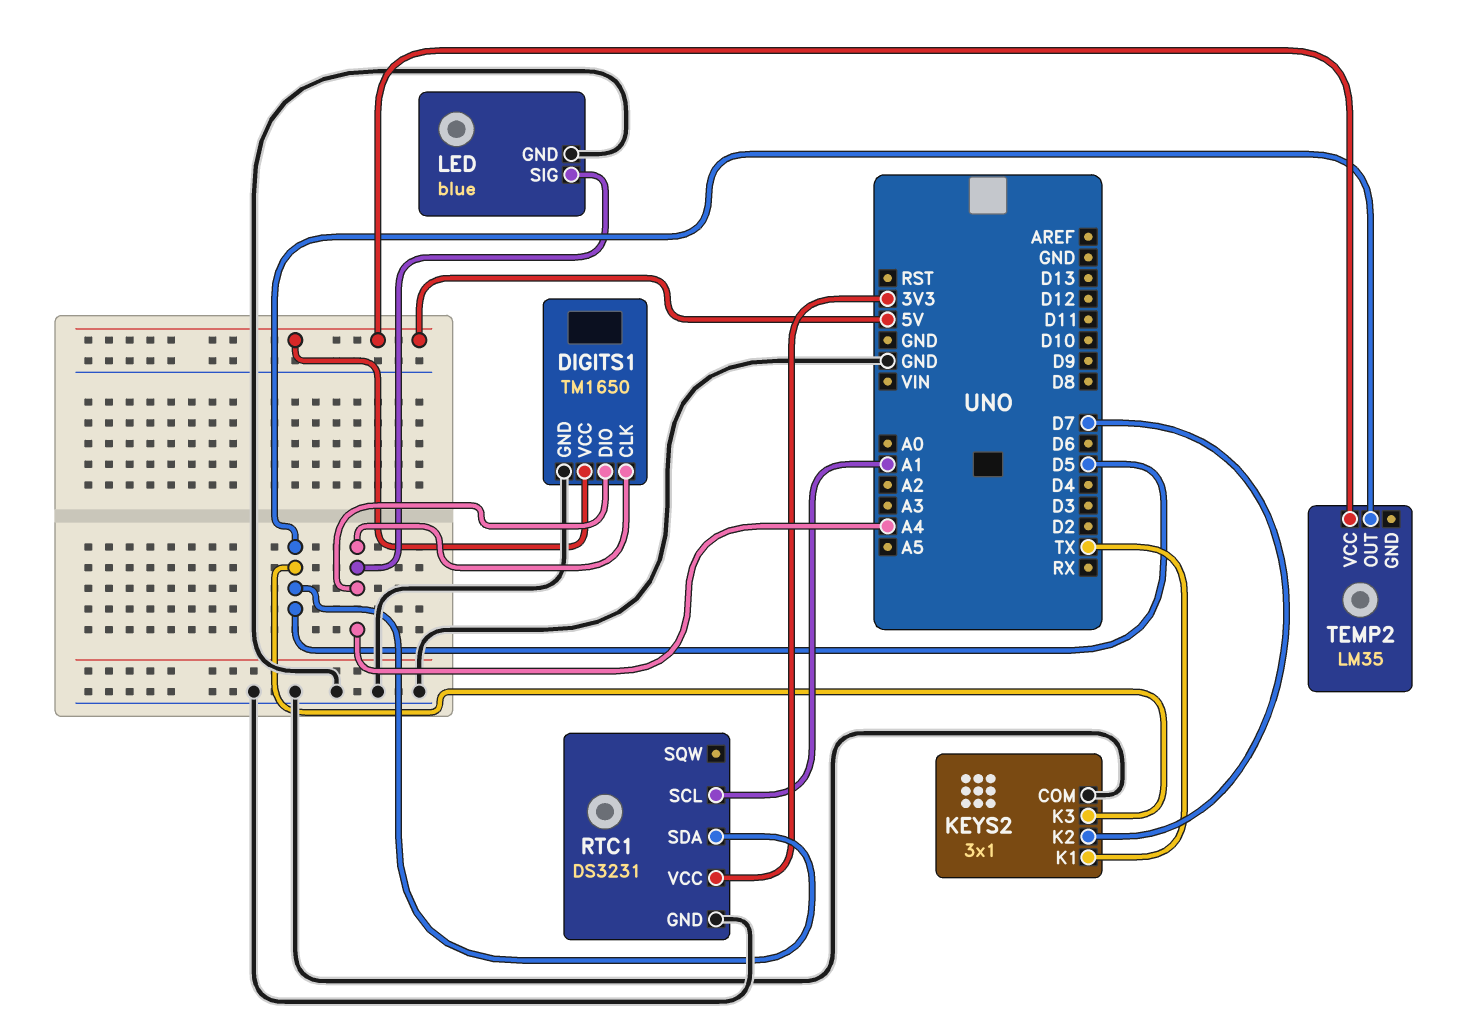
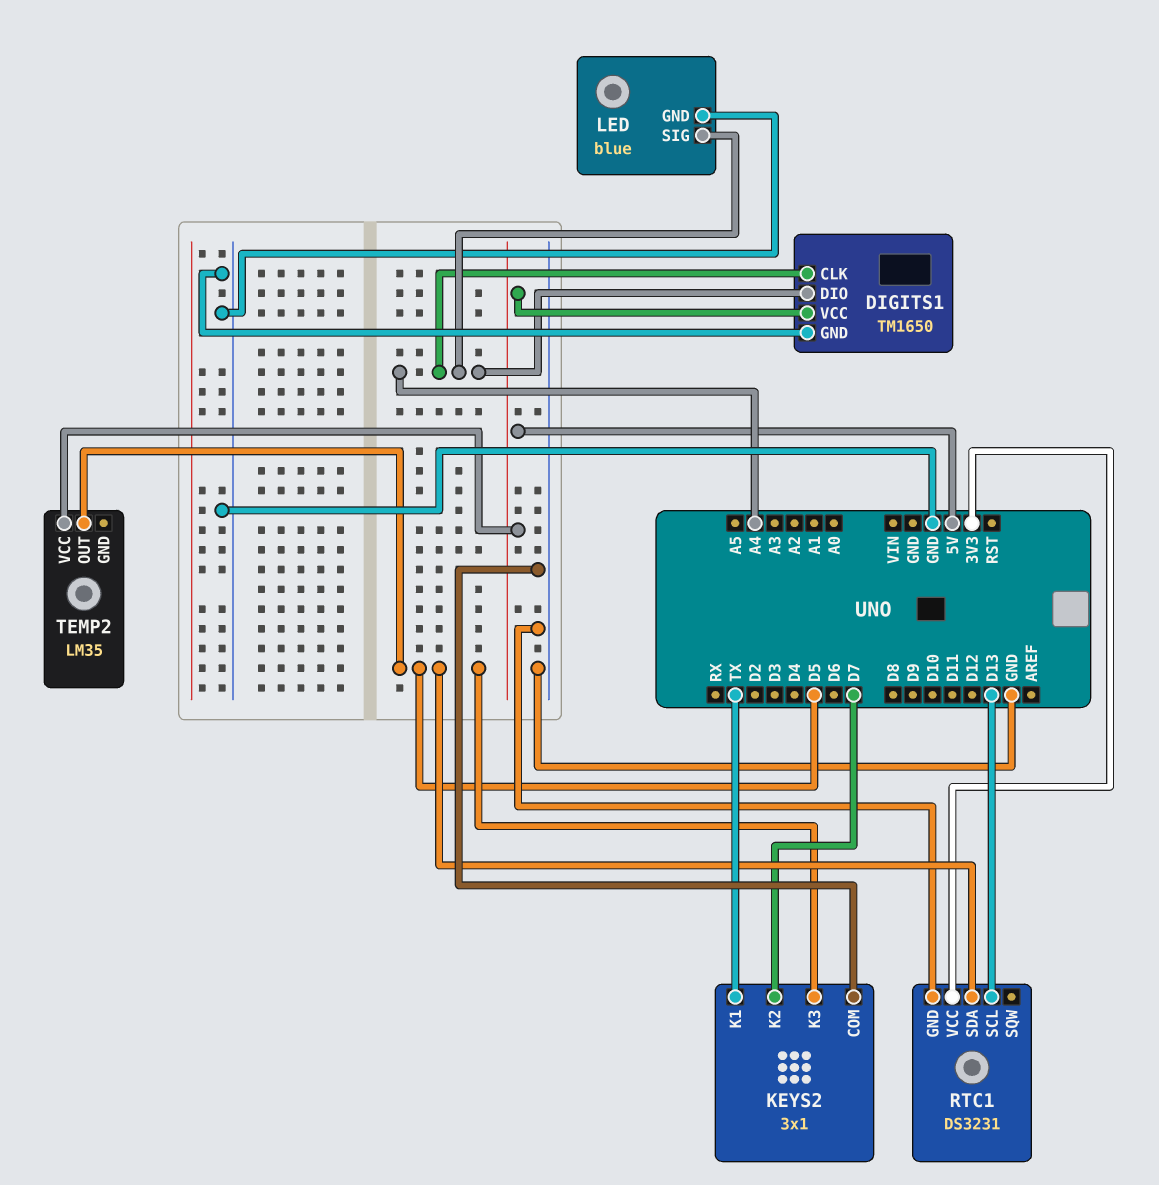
RTC1 pin SCL: A1 -> D13

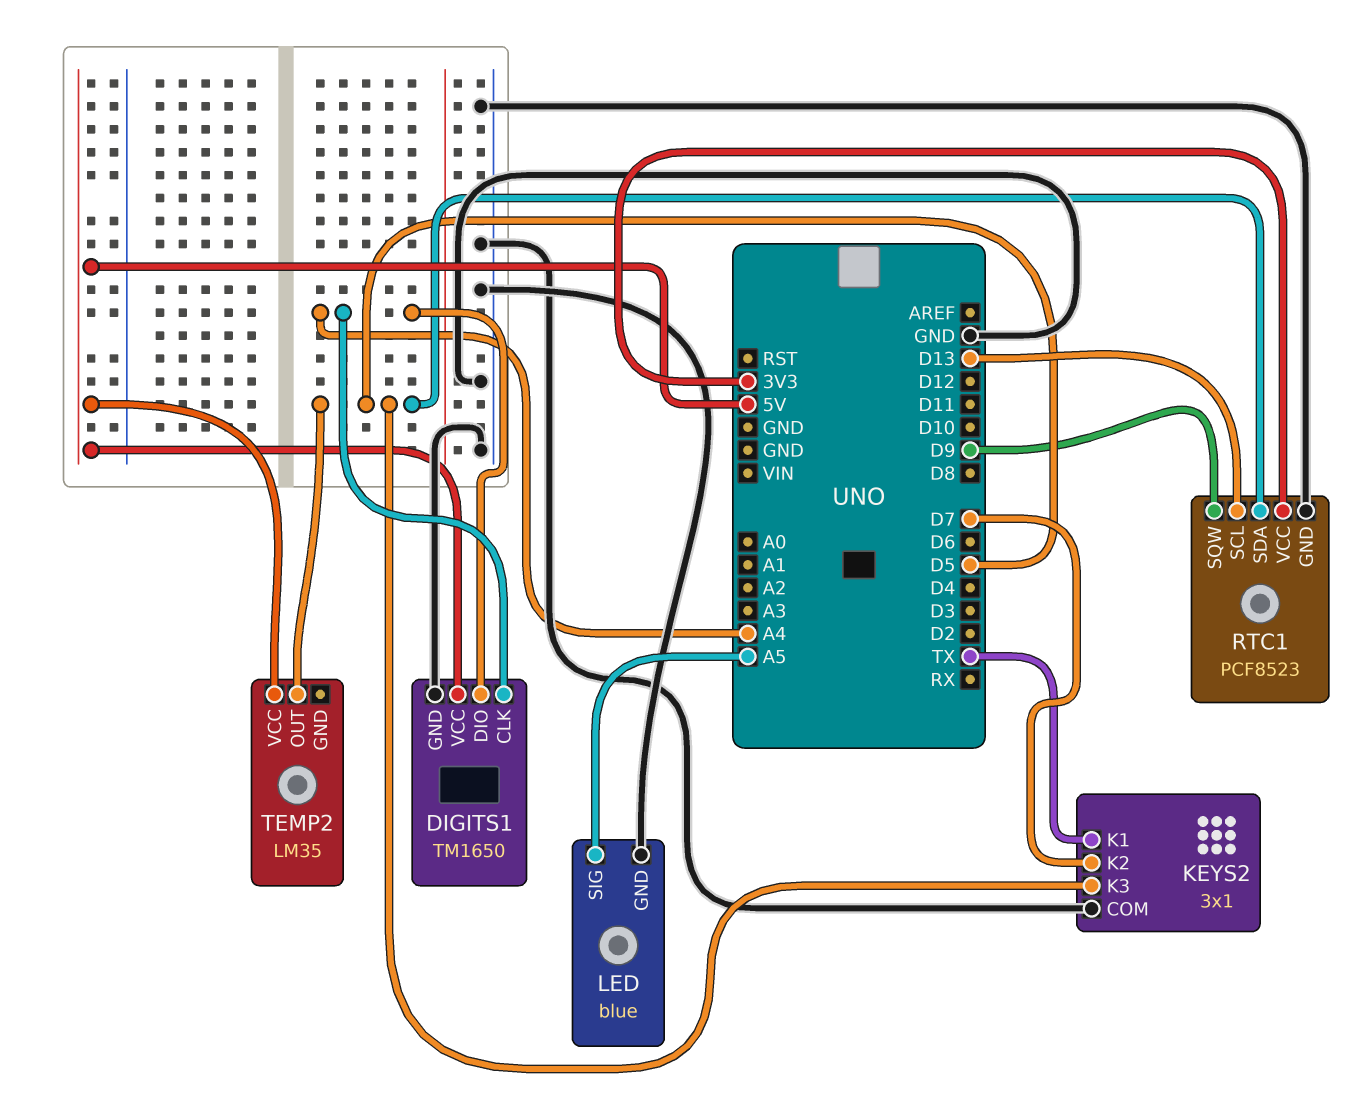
LED pin SIG: A4 -> A5
RTC1: DS3231 -> PCF8523
RTC1 pin SQW: none -> D9

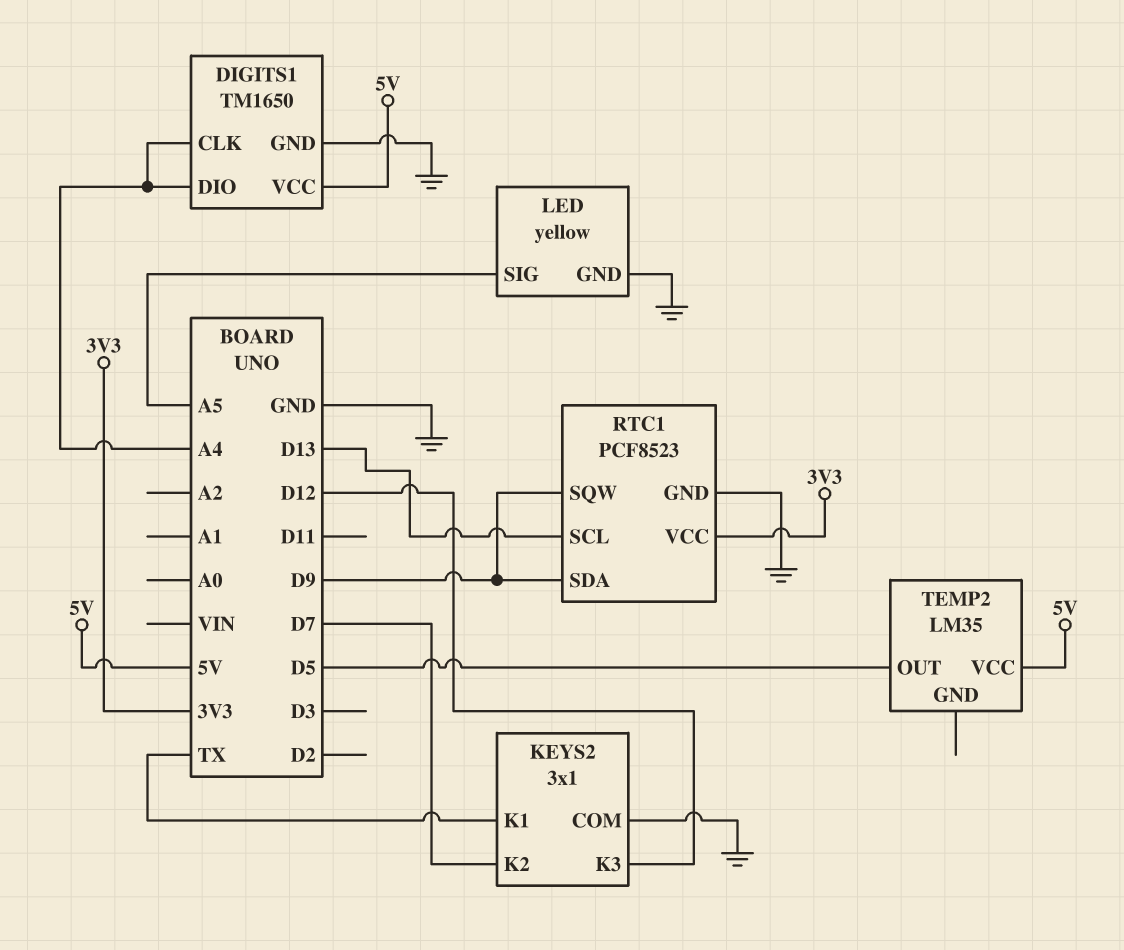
KEYS2 pin K3: D5 -> D12
LED: blue -> yellow
RTC1 pin SDA: D5 -> D9

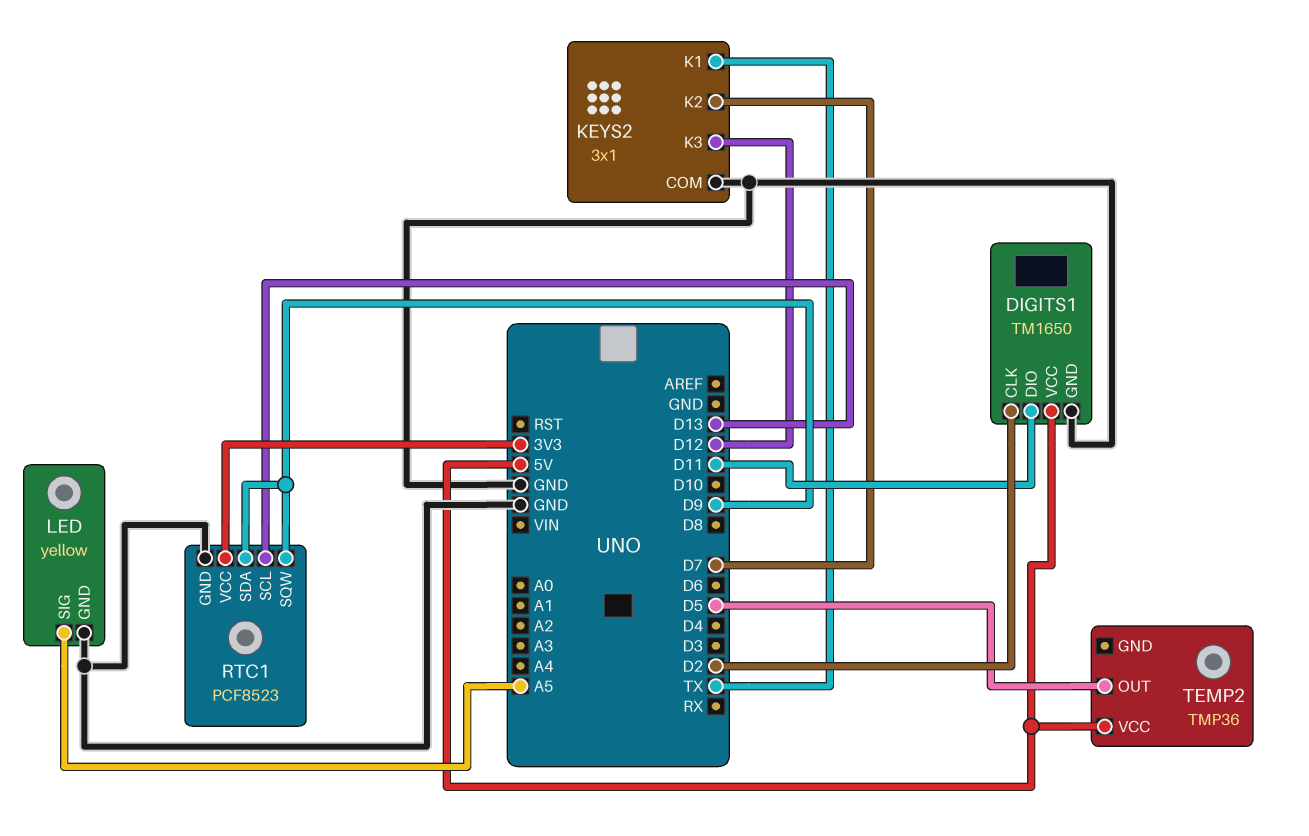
DIGITS1 pin CLK: A4 -> D2
DIGITS1 pin DIO: A4 -> D11
TEMP2: LM35 -> TMP36

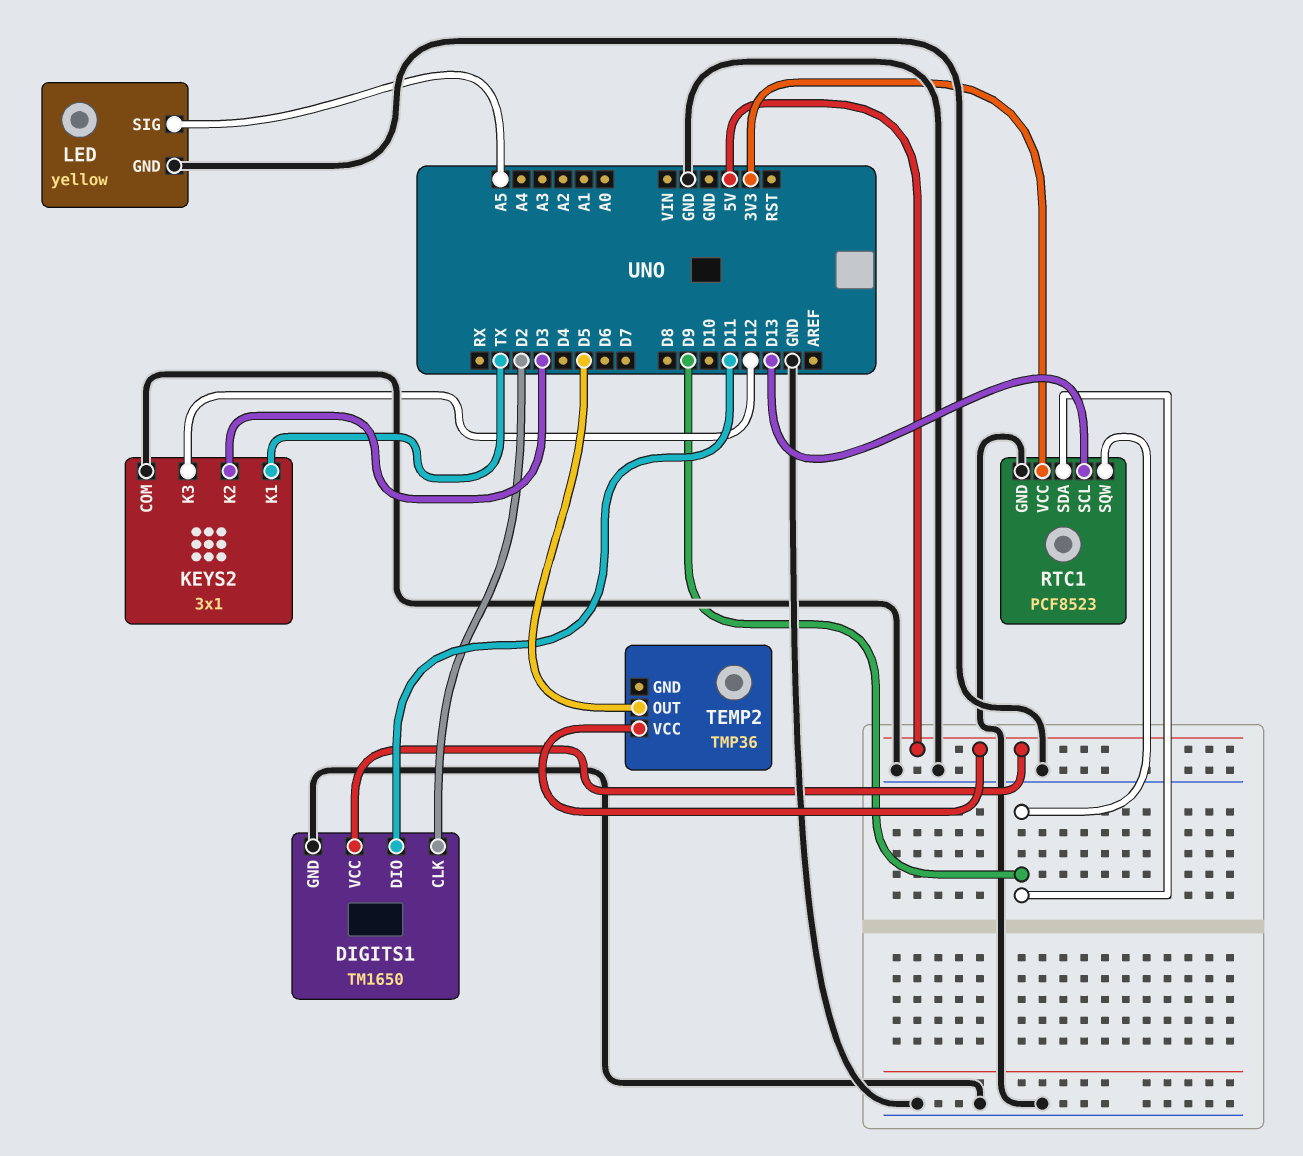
KEYS2 pin K2: D7 -> D3

